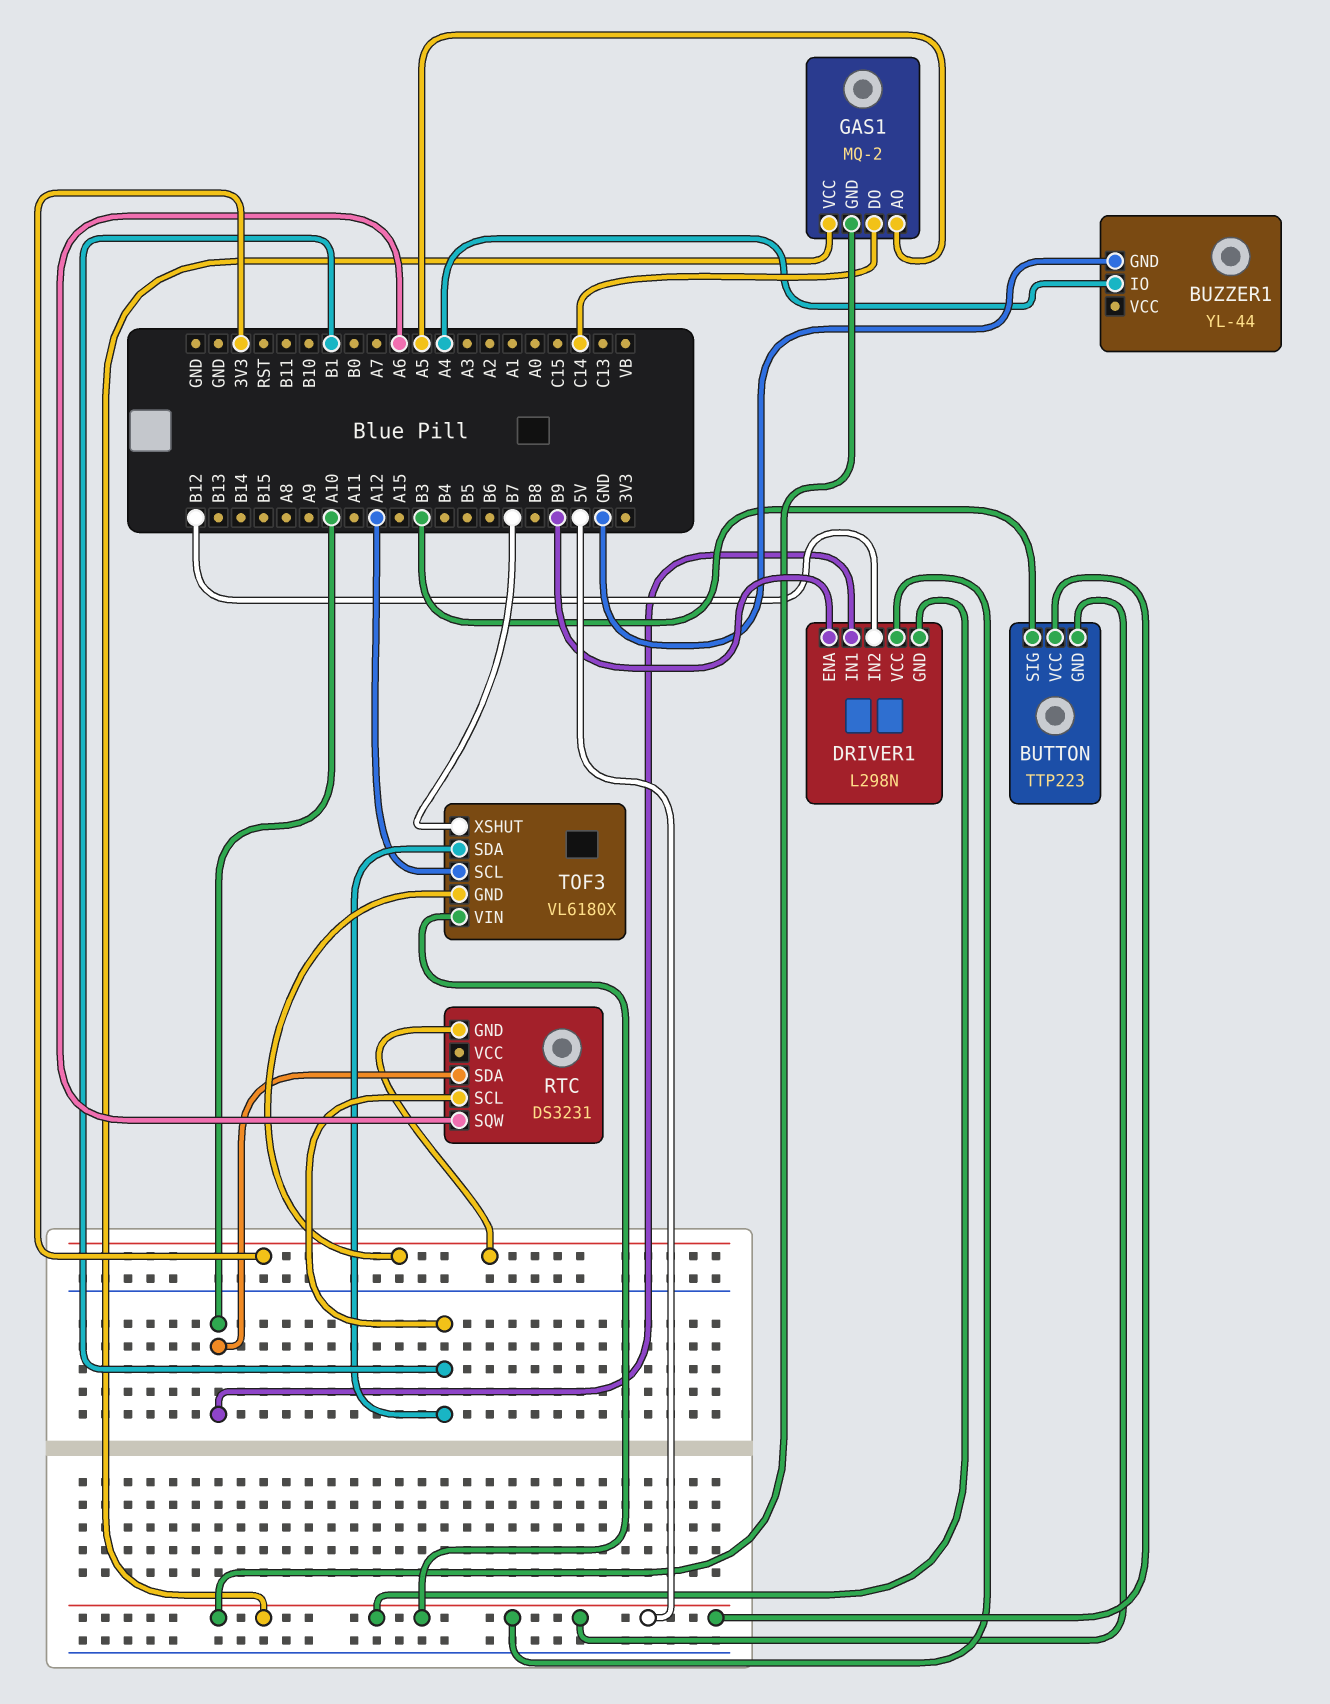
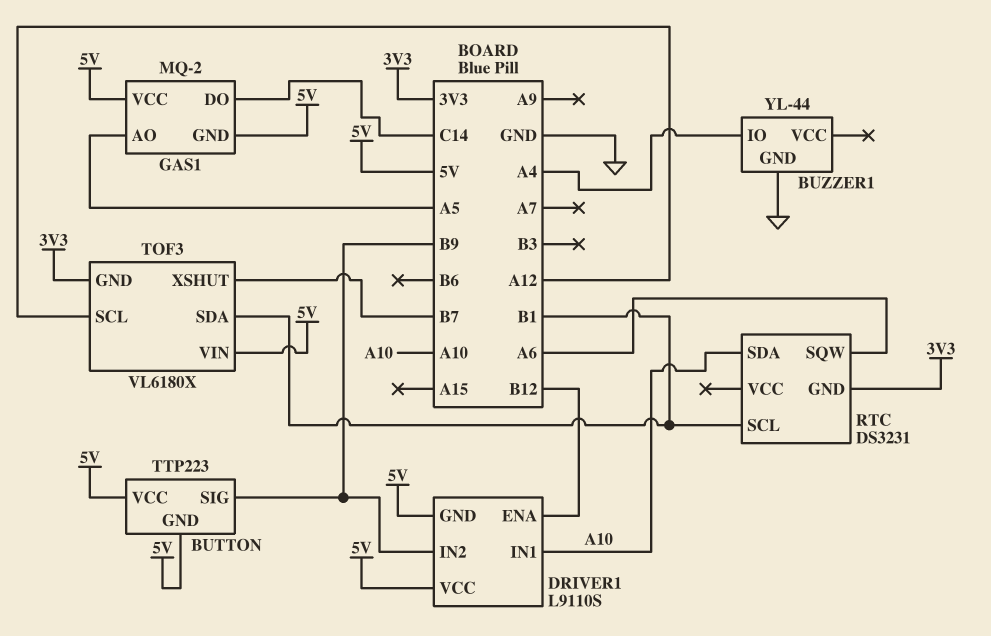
BUTTON pin SIG: B3 -> B9
DRIVER1: L298N -> L9110S
DRIVER1 pin ENA: B9 -> B12
DRIVER1 pin IN2: B12 -> B9

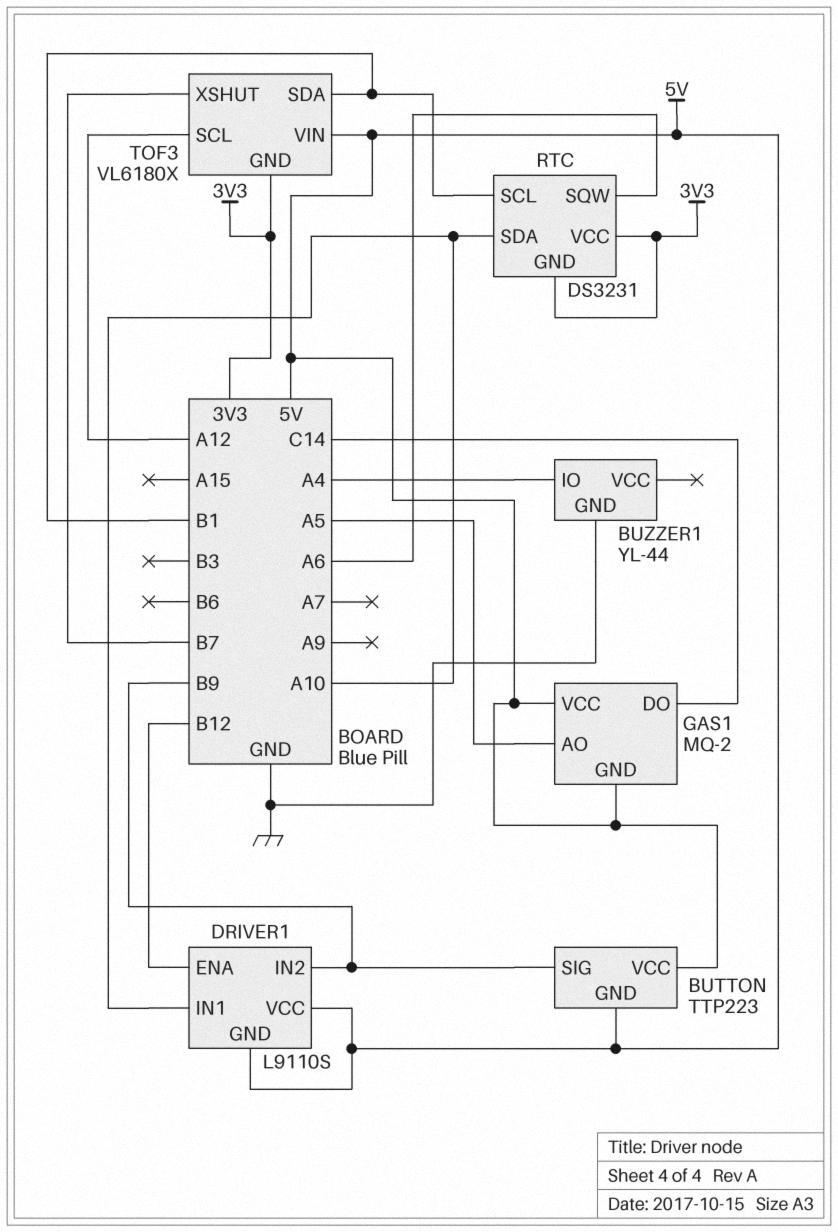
RTC pin VCC: none -> 3V3

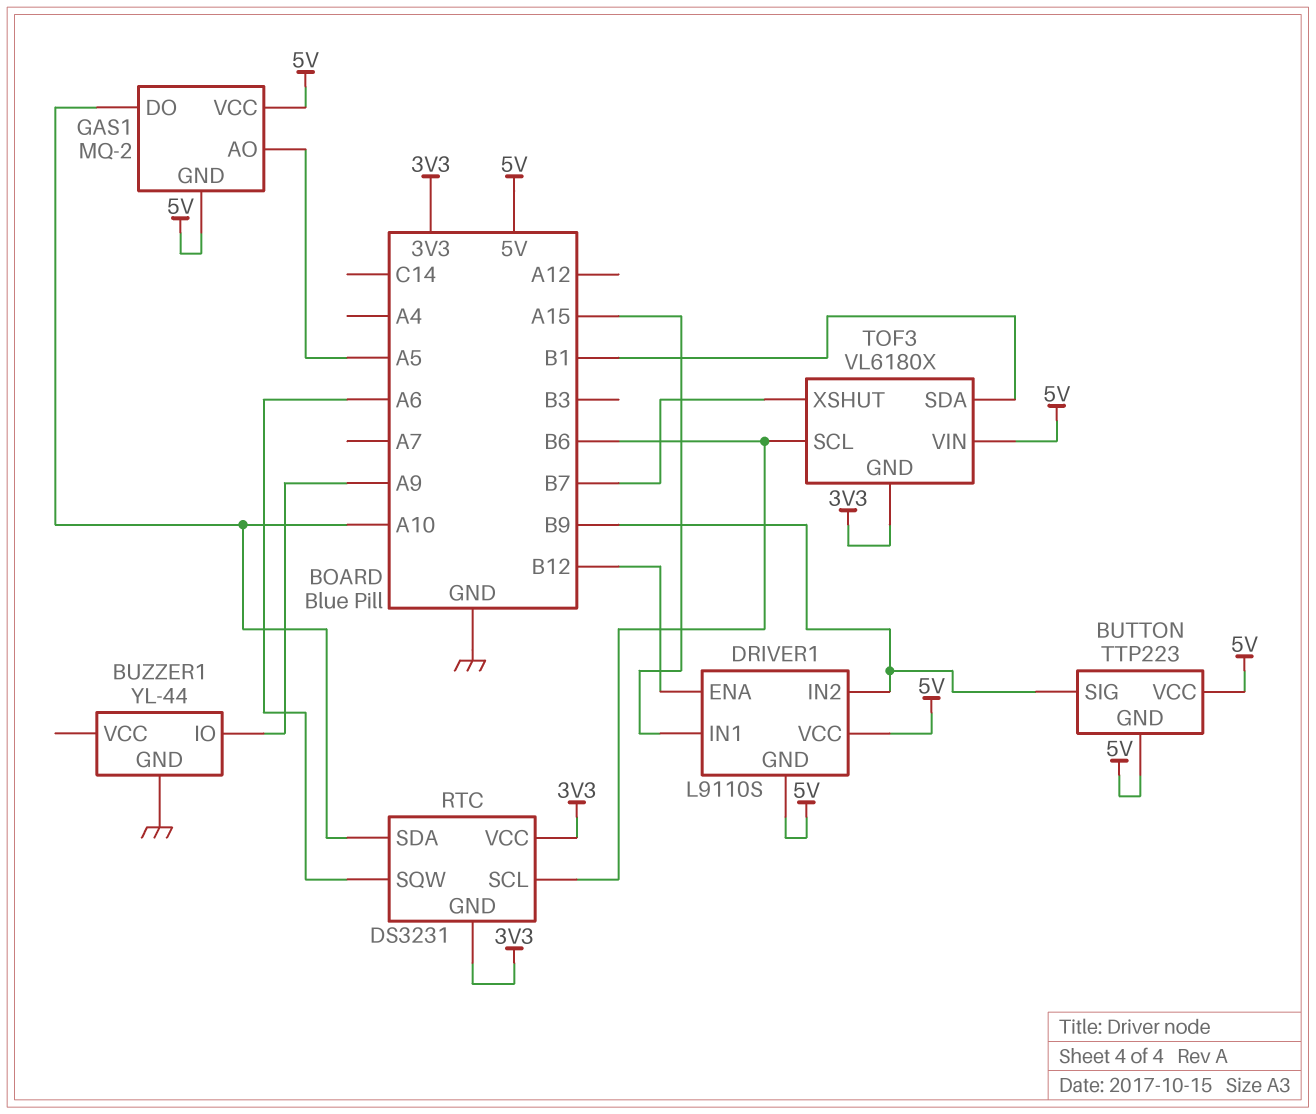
BUZZER1 pin IO: A4 -> A9
DRIVER1 pin IN1: A10 -> A15
GAS1 pin DO: C14 -> A10
RTC pin SCL: B1 -> B6
TOF3 pin SCL: A12 -> B6

